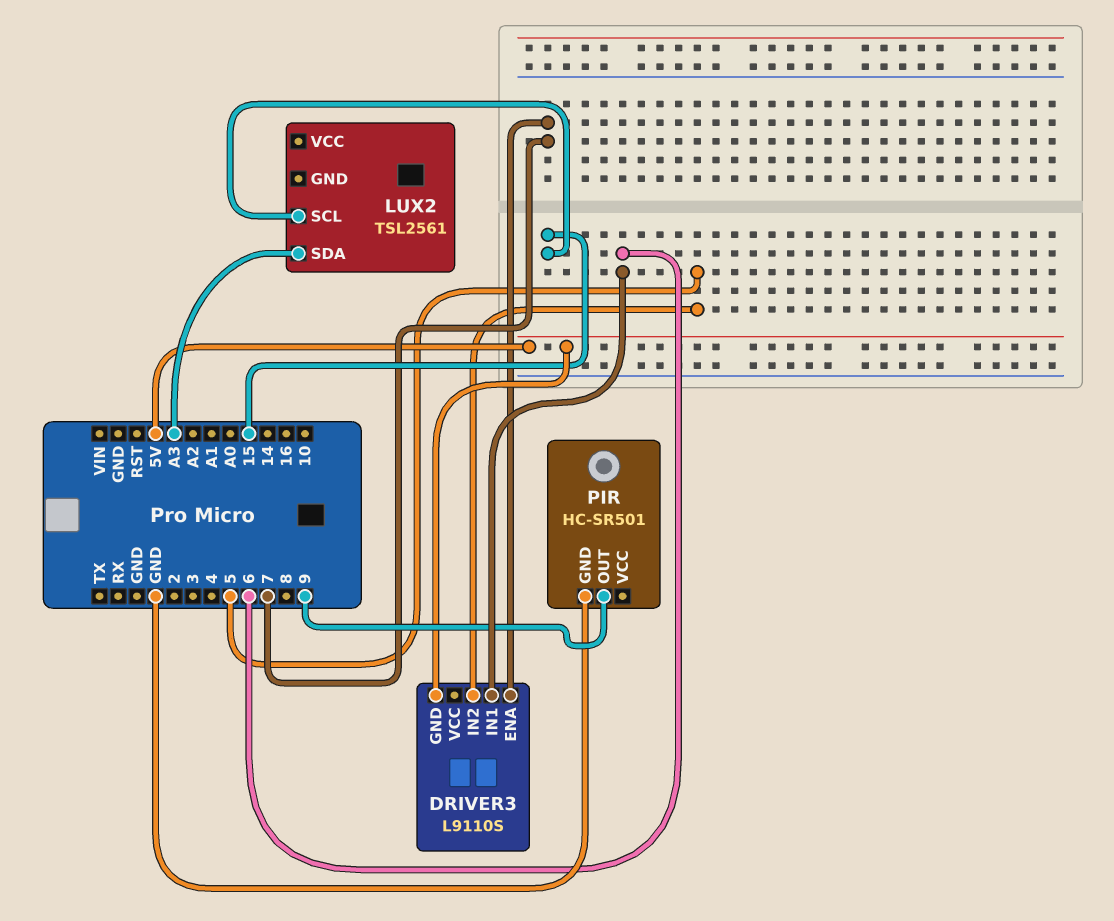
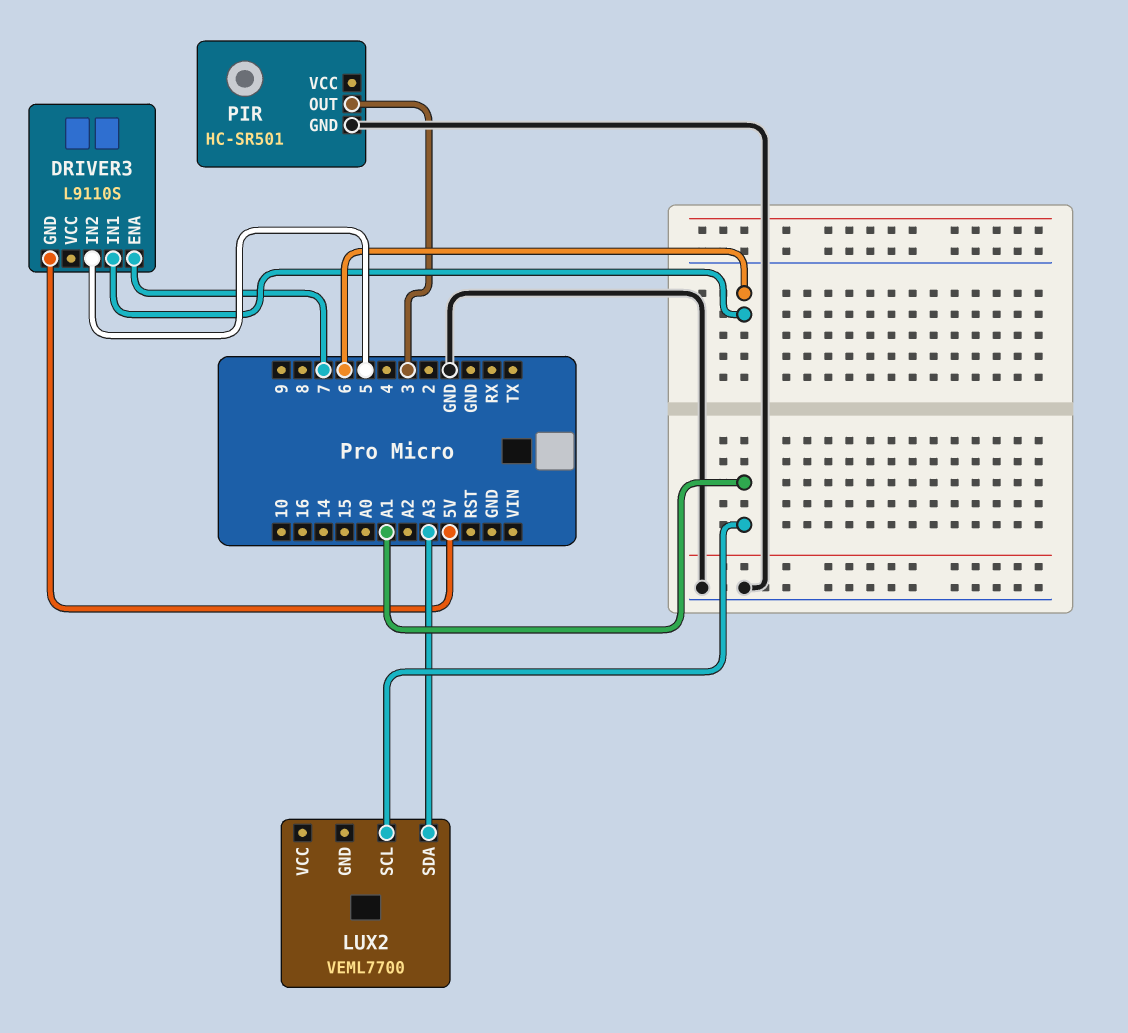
LUX2: TSL2561 -> VEML7700
LUX2 pin SCL: 15 -> A1
PIR pin OUT: 9 -> 3

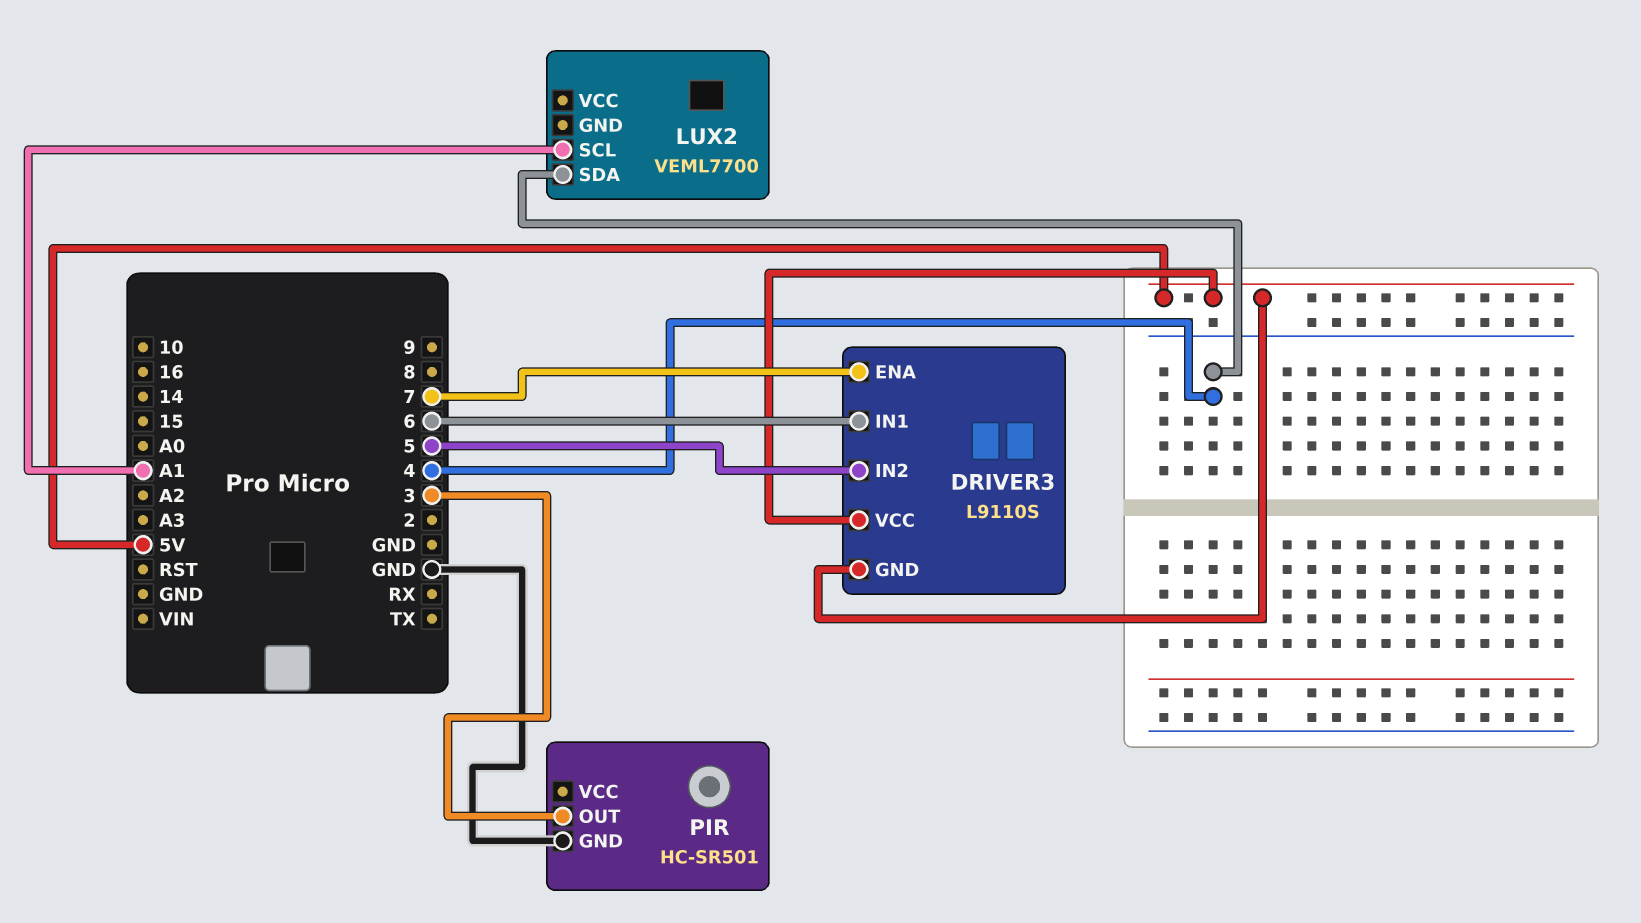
DRIVER3 pin VCC: none -> 5V
LUX2 pin SDA: A3 -> 4

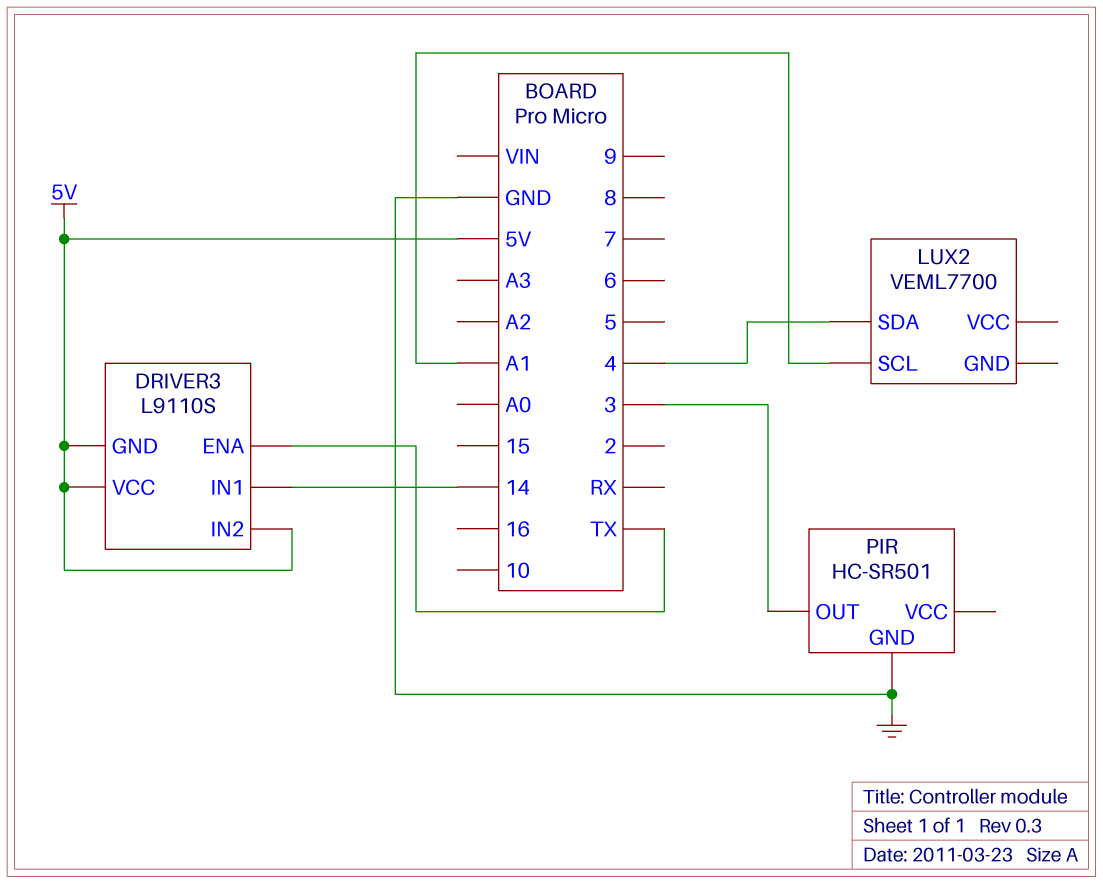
DRIVER3 pin ENA: 7 -> TX
DRIVER3 pin IN1: 6 -> 14
DRIVER3 pin IN2: 5 -> 5V

